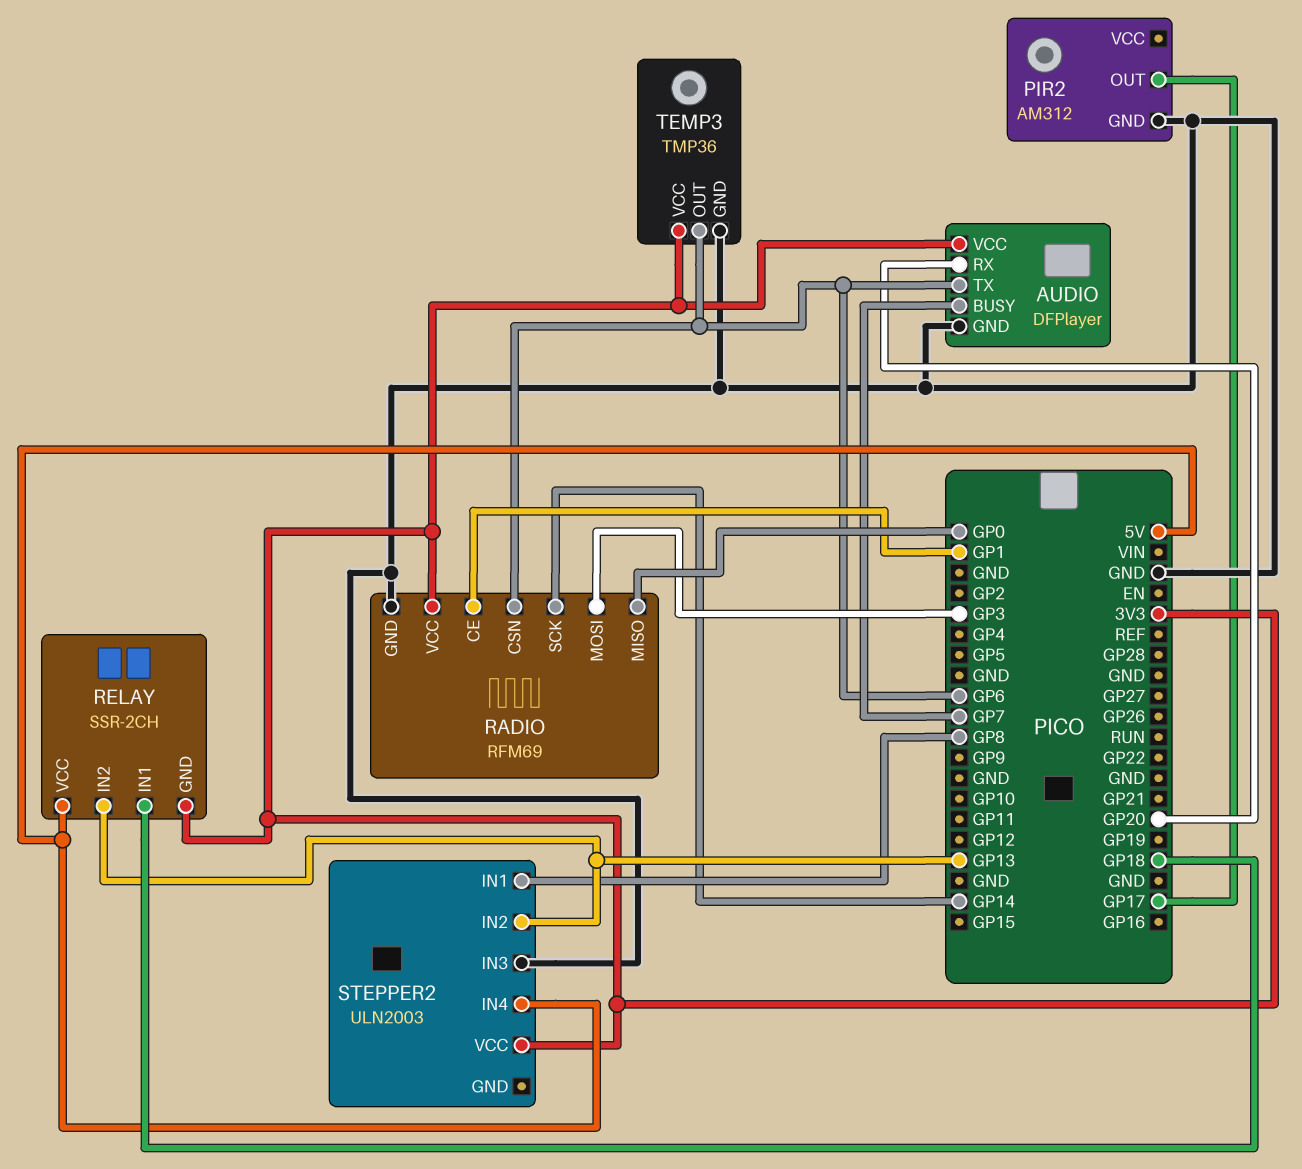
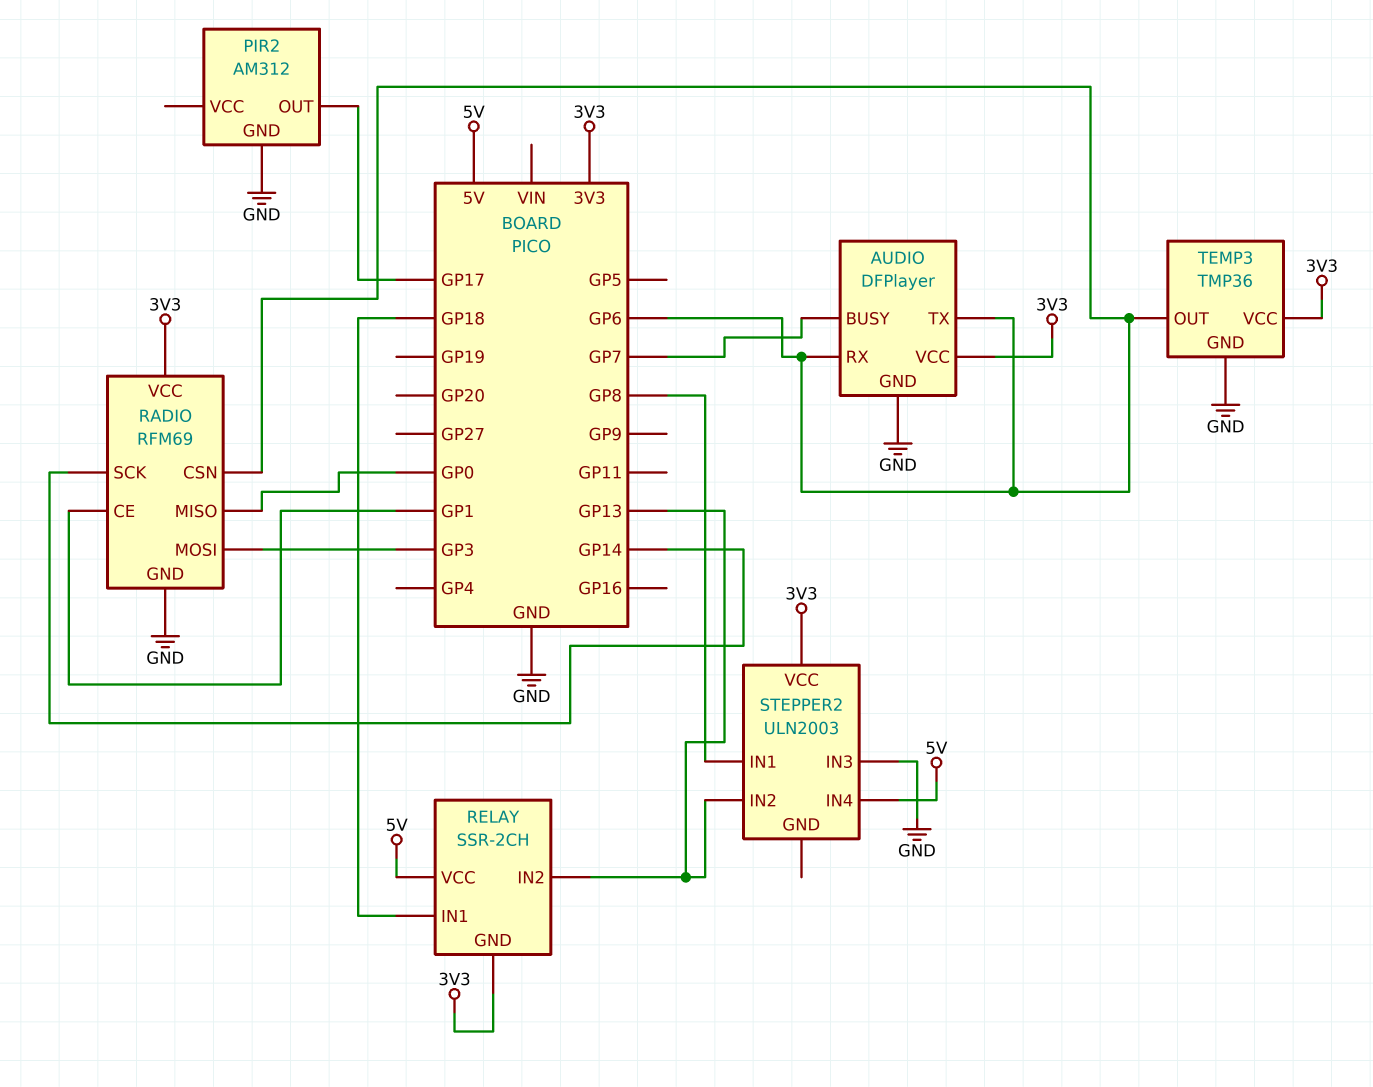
AUDIO pin RX: GP20 -> GP6

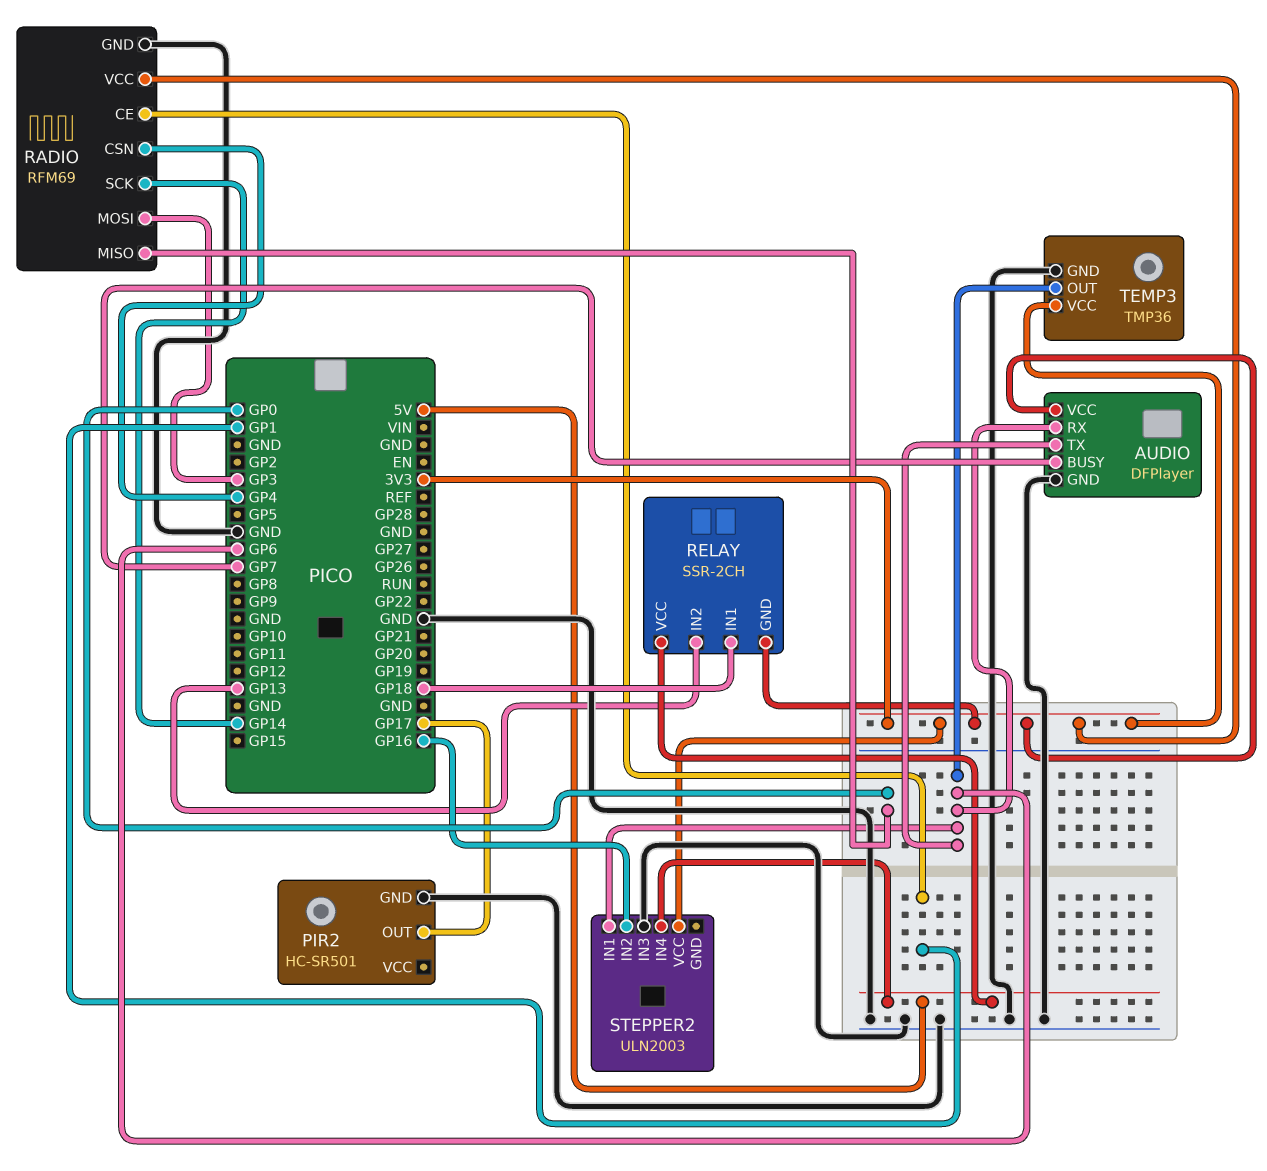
PIR2: AM312 -> HC-SR501
RADIO pin CSN: GP6 -> GP4
STEPPER2 pin IN1: GP8 -> GP6
STEPPER2 pin IN2: GP13 -> GP16

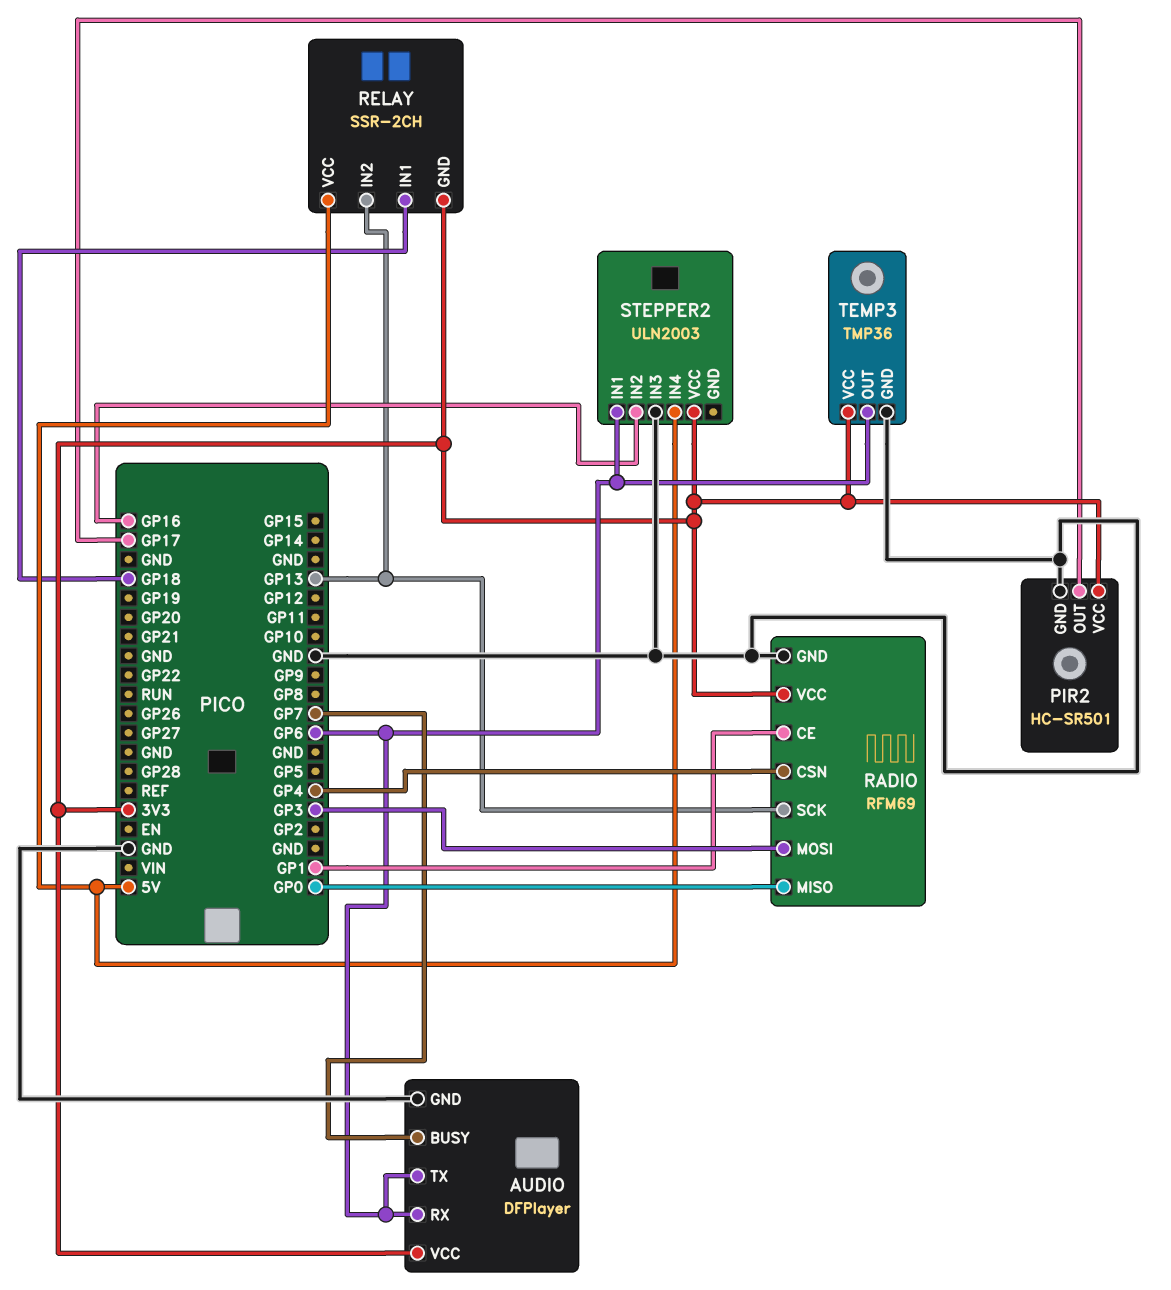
PIR2 pin VCC: none -> 3V3
RADIO pin SCK: GP14 -> GP13

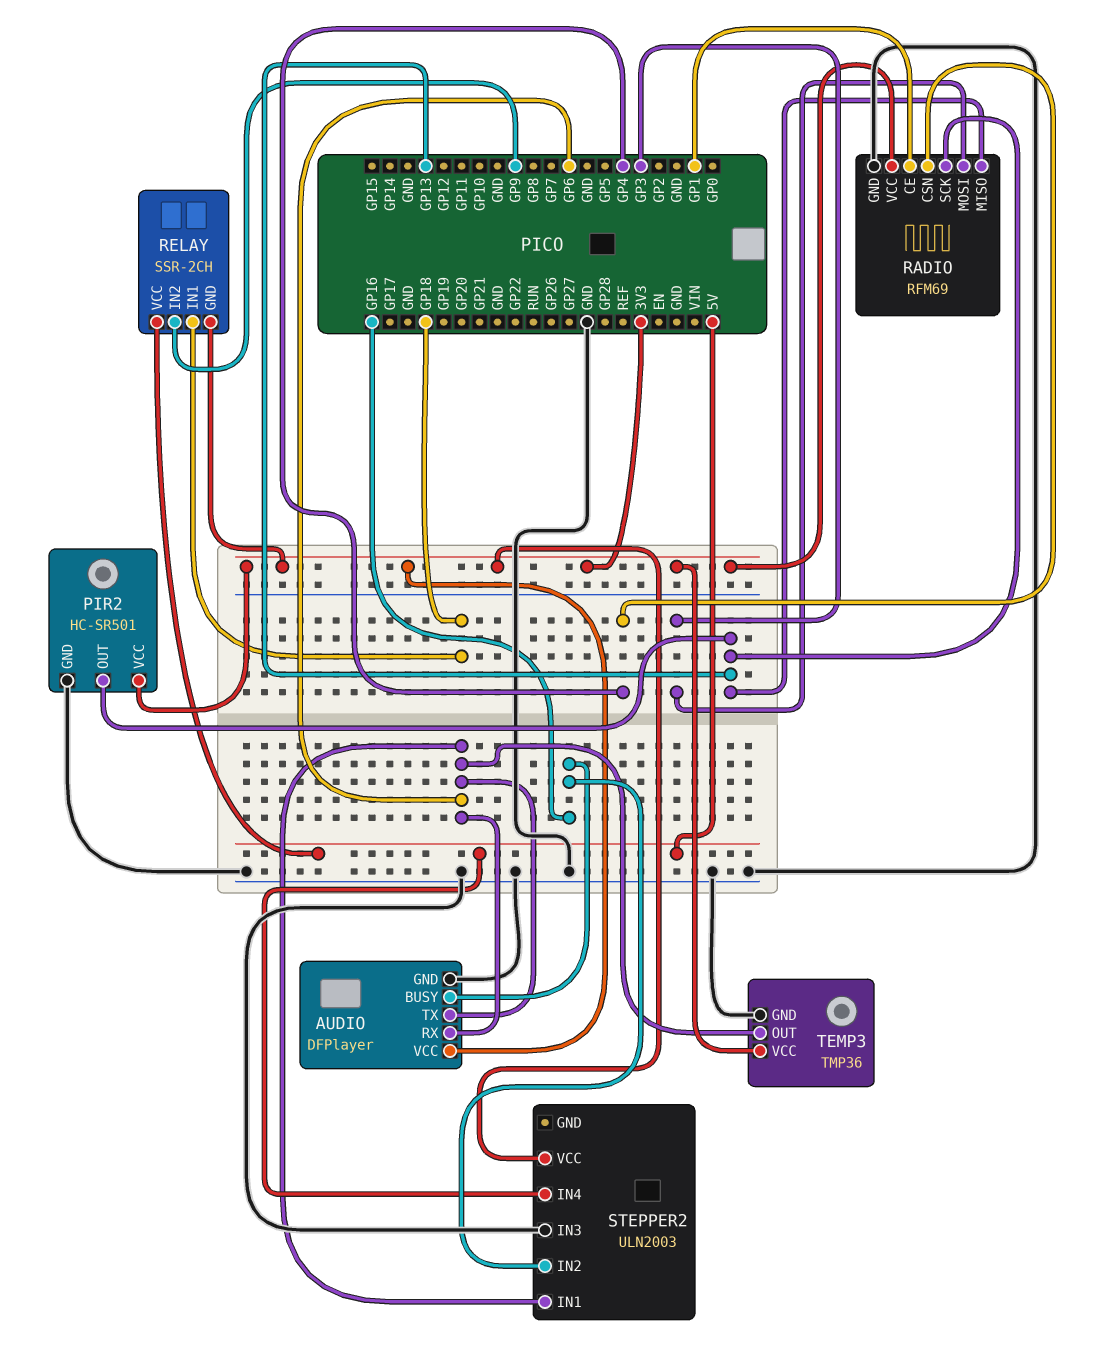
AUDIO pin BUSY: GP7 -> GP16
PIR2 pin OUT: GP17 -> GP13
RADIO pin MISO: GP0 -> GP13
RELAY pin IN2: GP13 -> GP9

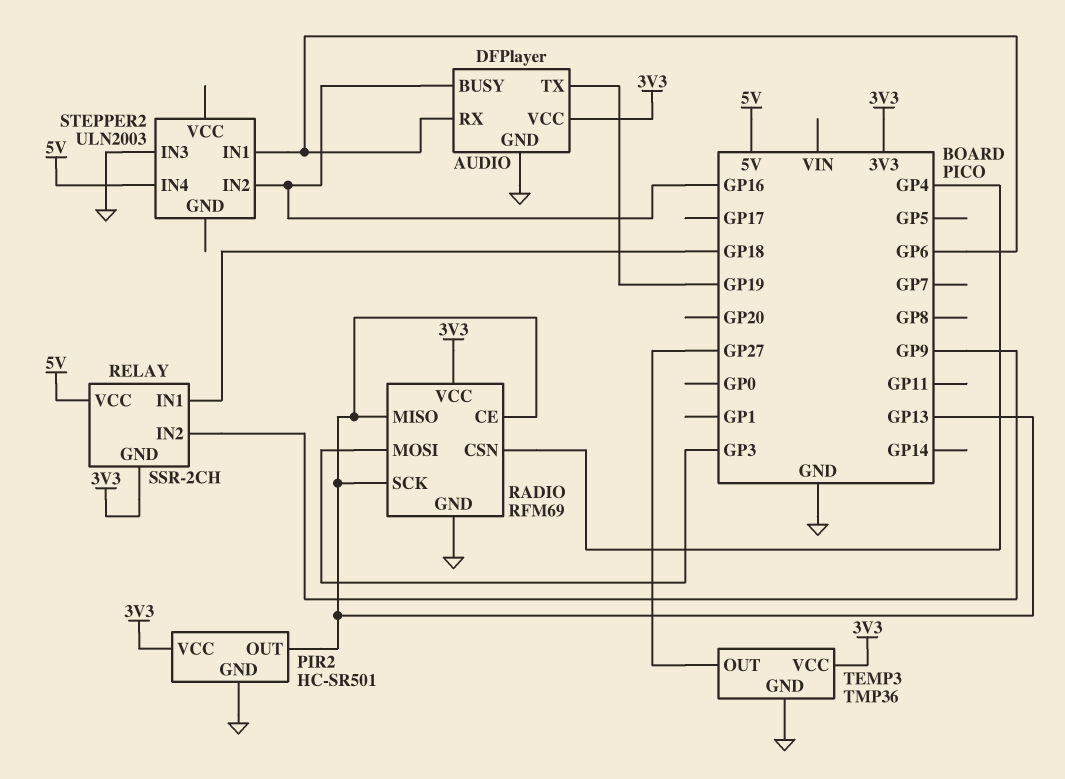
AUDIO pin TX: GP6 -> GP19
RADIO pin CE: GP1 -> GP13
STEPPER2 pin VCC: 3V3 -> none
TEMP3 pin OUT: GP6 -> GP27

